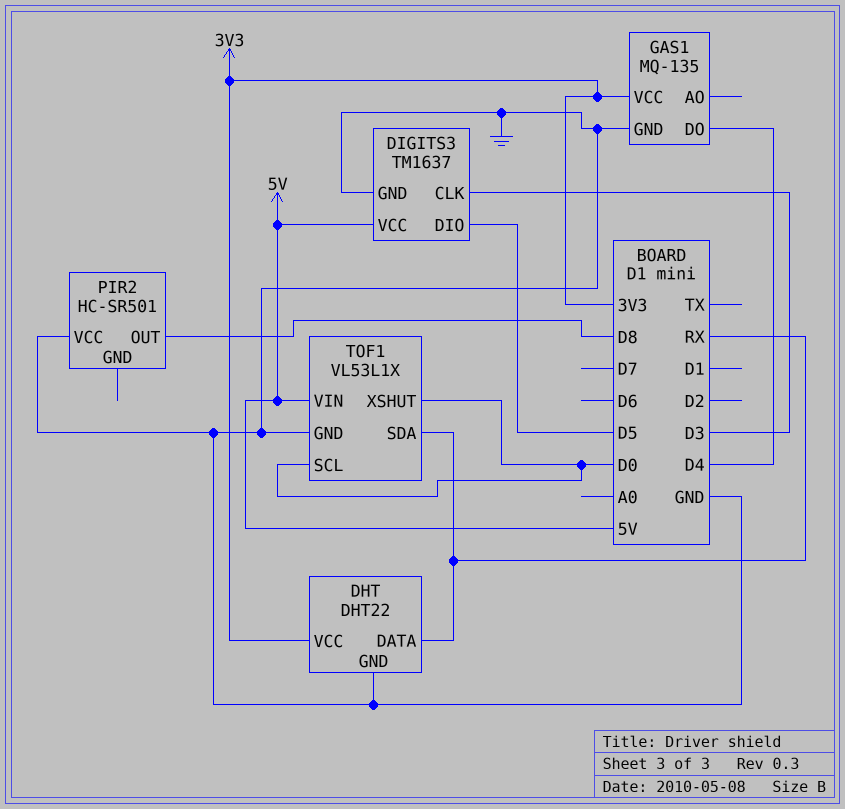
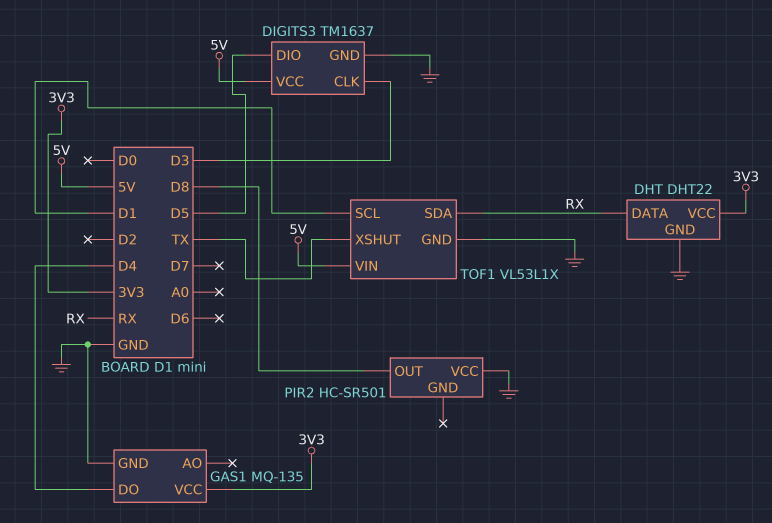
TOF1 pin SCL: D0 -> D1
TOF1 pin XSHUT: D0 -> TX

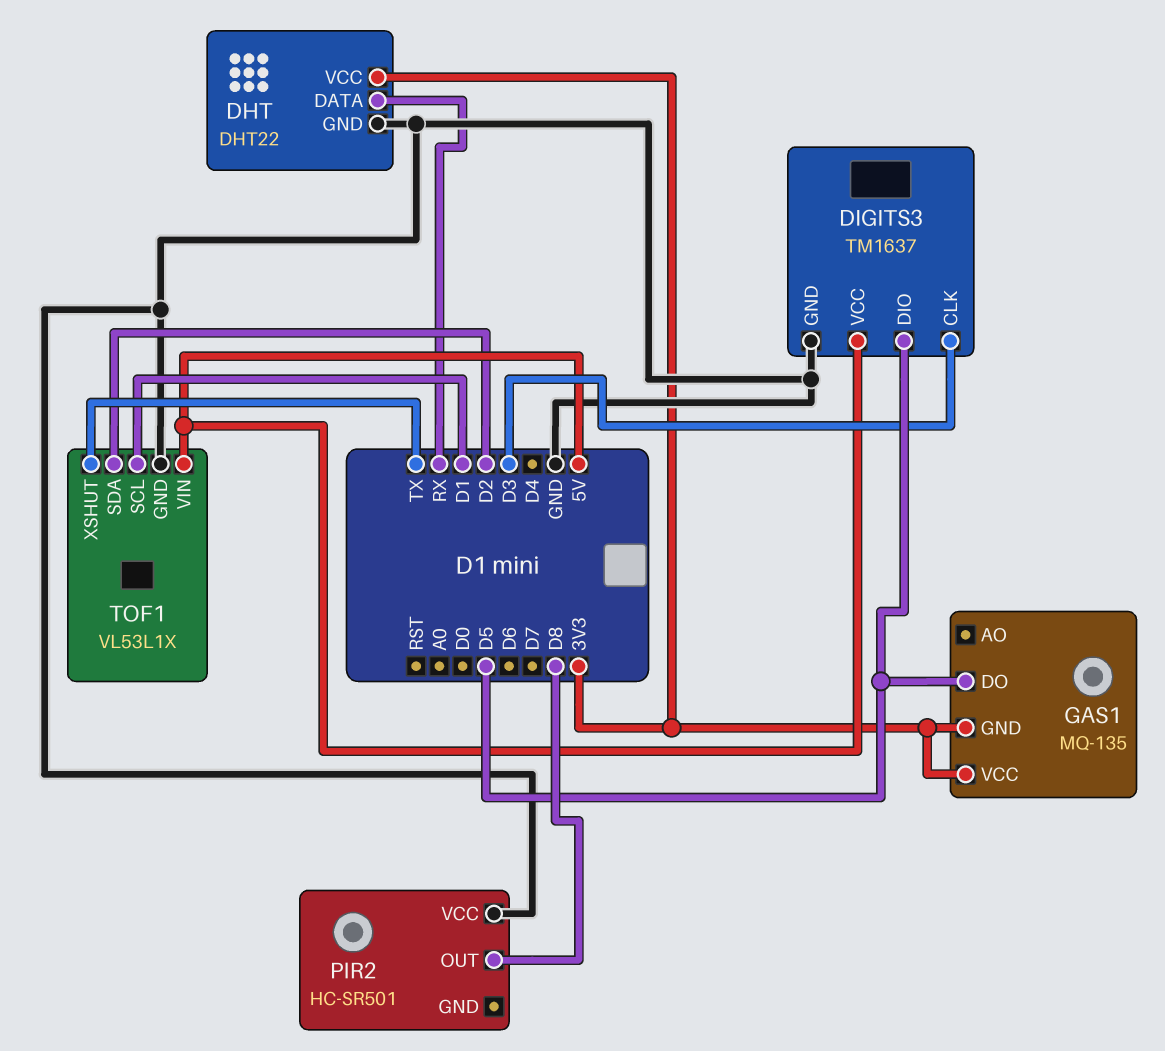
GAS1 pin DO: D4 -> D5
GAS1 pin GND: GND -> 3V3
TOF1 pin SDA: RX -> D2

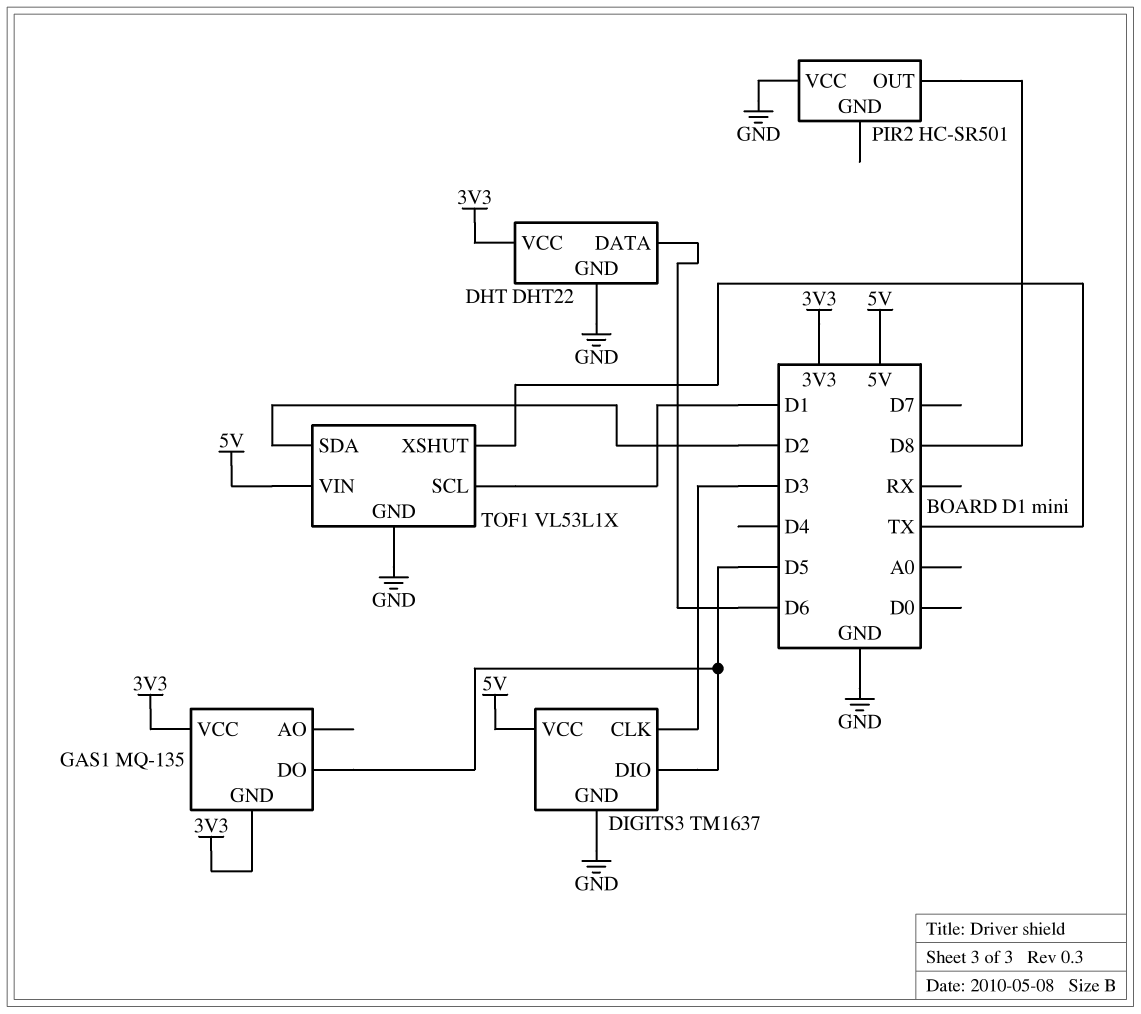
DHT pin DATA: RX -> D6

